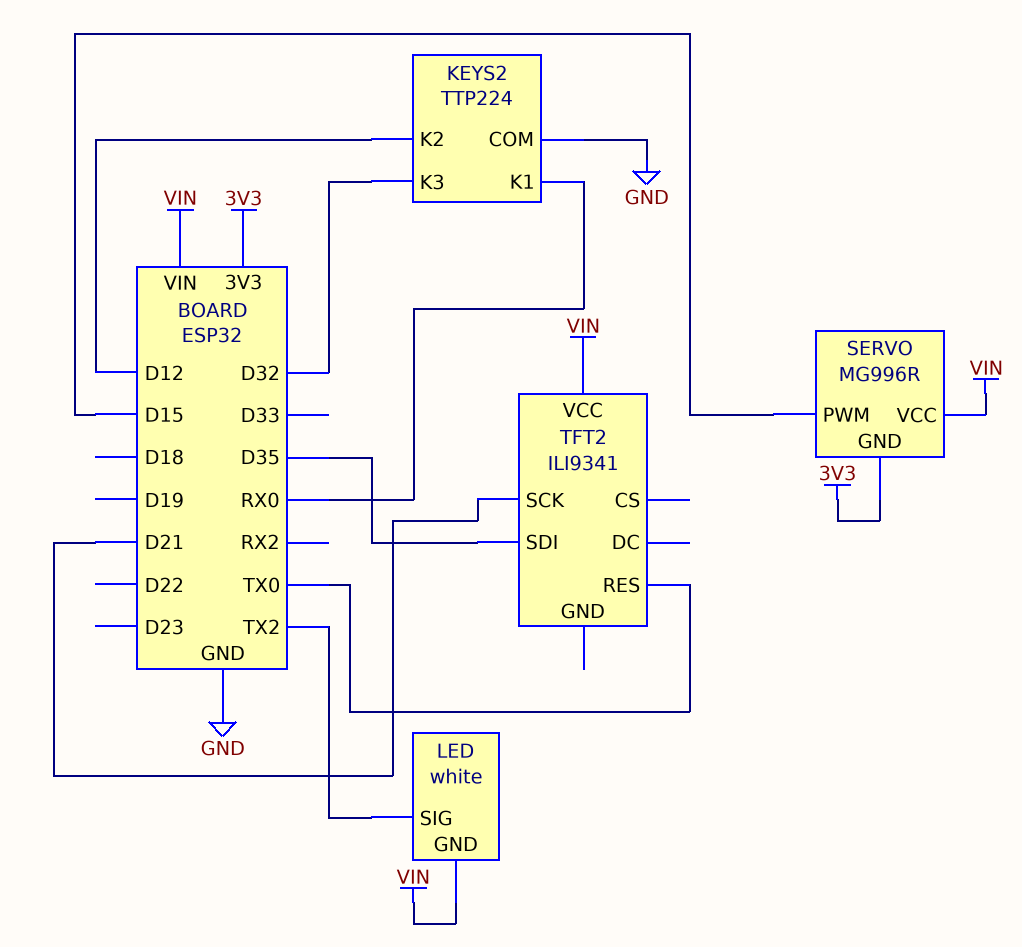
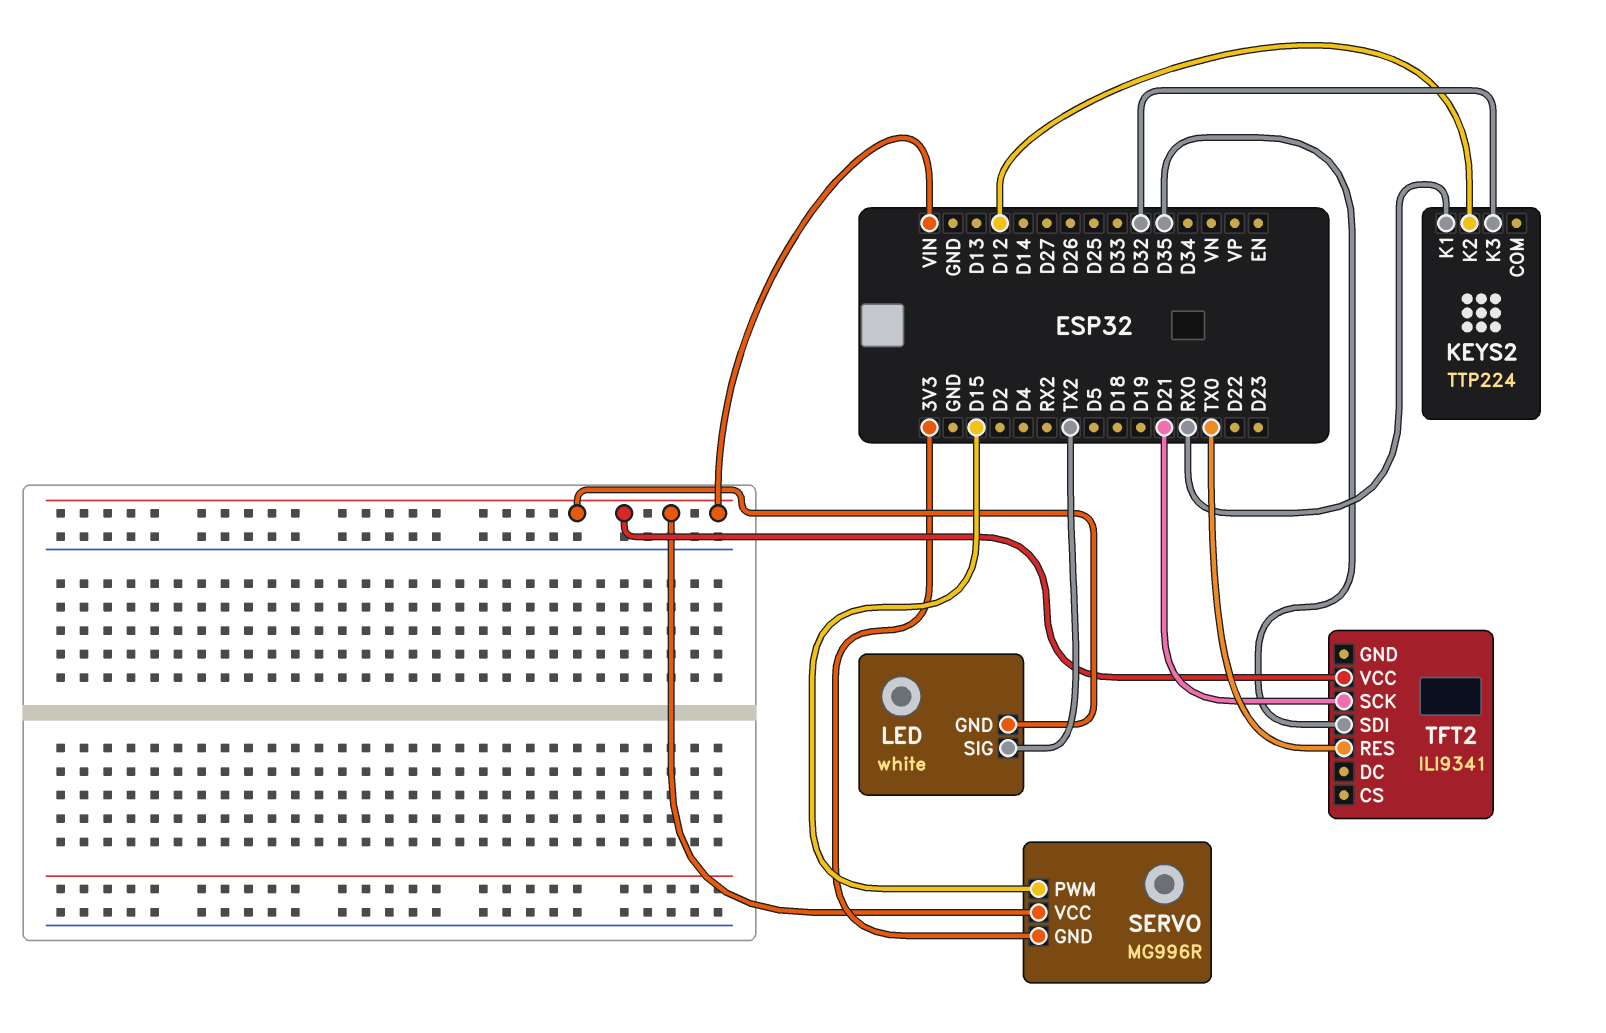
KEYS2 pin COM: GND -> none

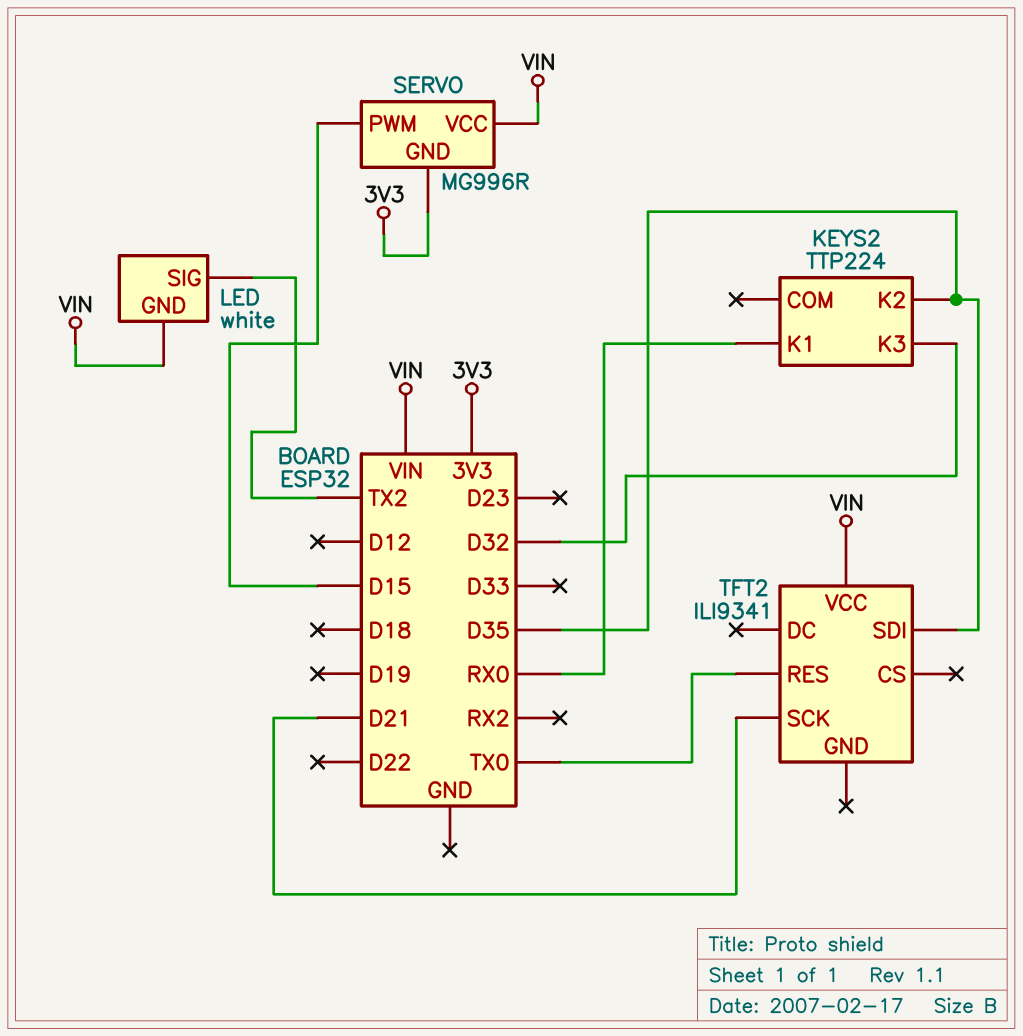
KEYS2 pin K2: D12 -> D35

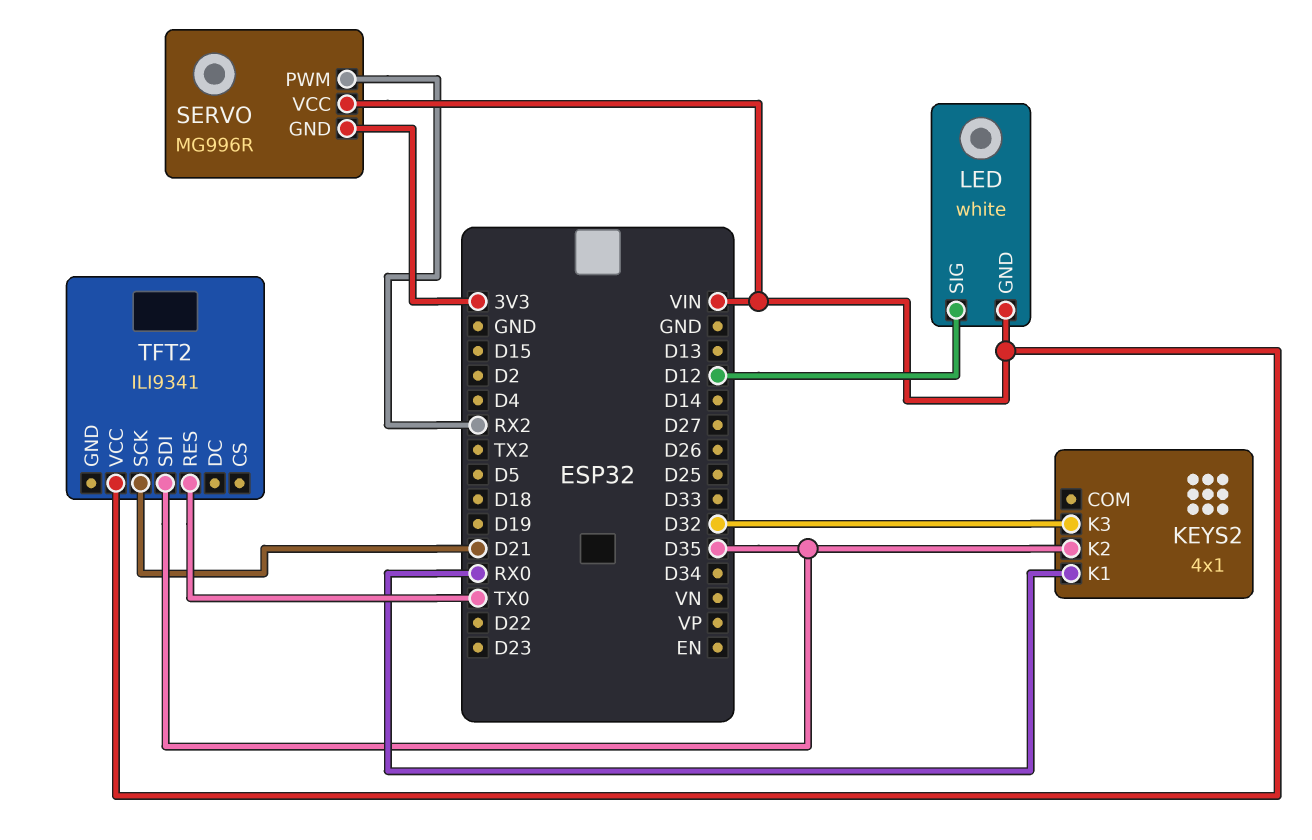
KEYS2: TTP224 -> 4x1
LED pin SIG: TX2 -> D12
SERVO pin PWM: D15 -> RX2

